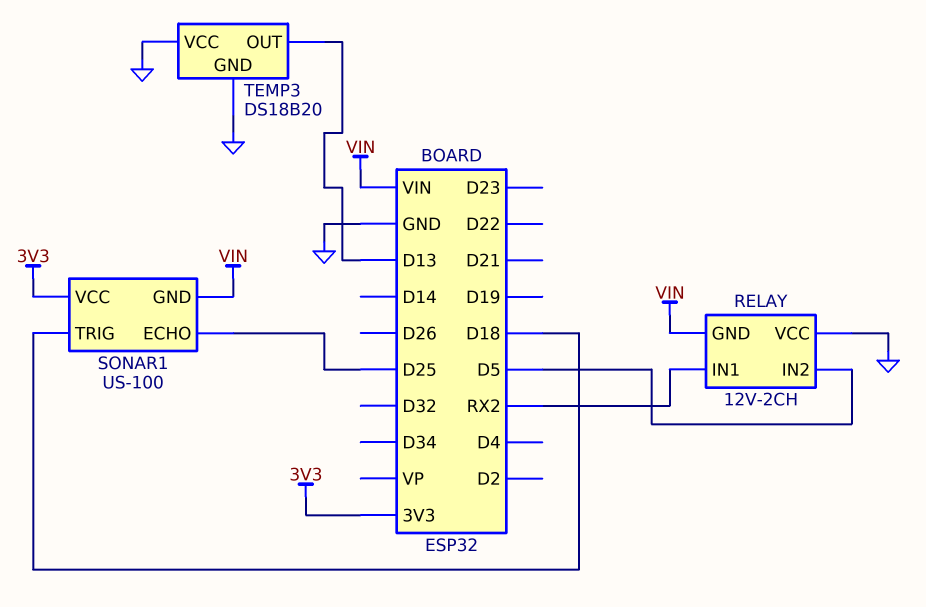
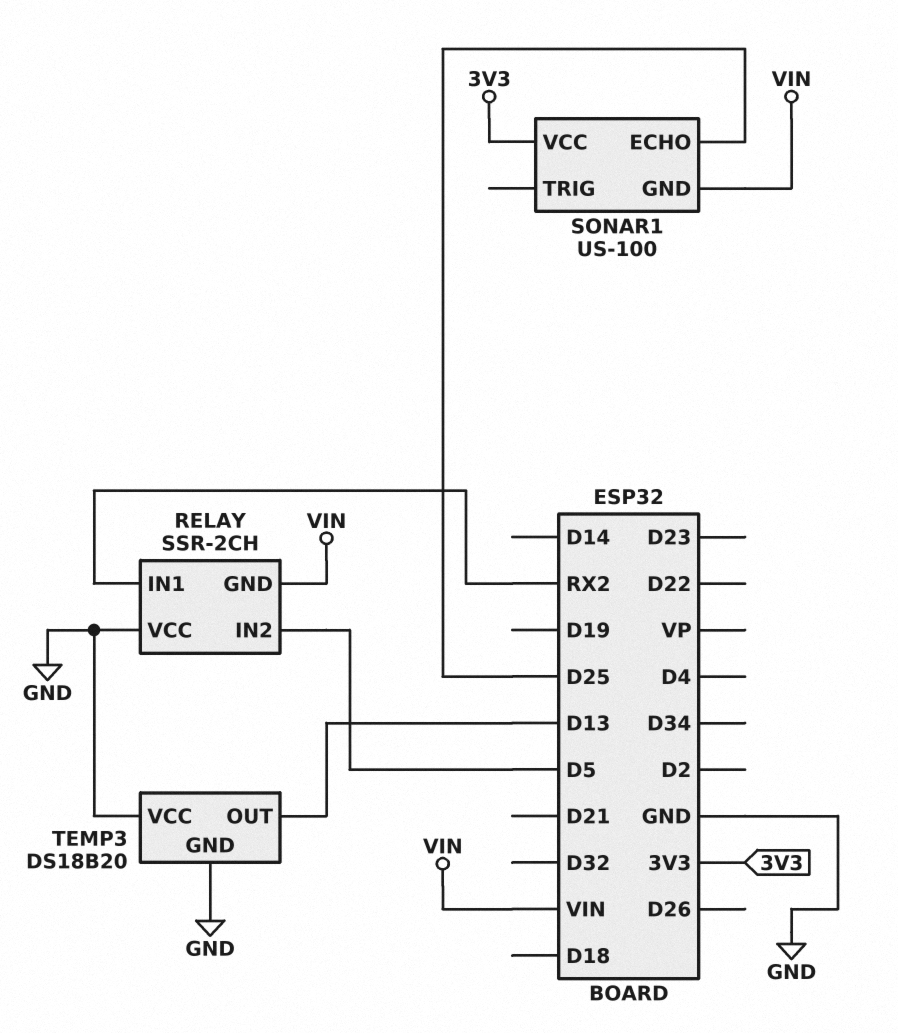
RELAY: 12V-2CH -> SSR-2CH
SONAR1 pin TRIG: D18 -> none

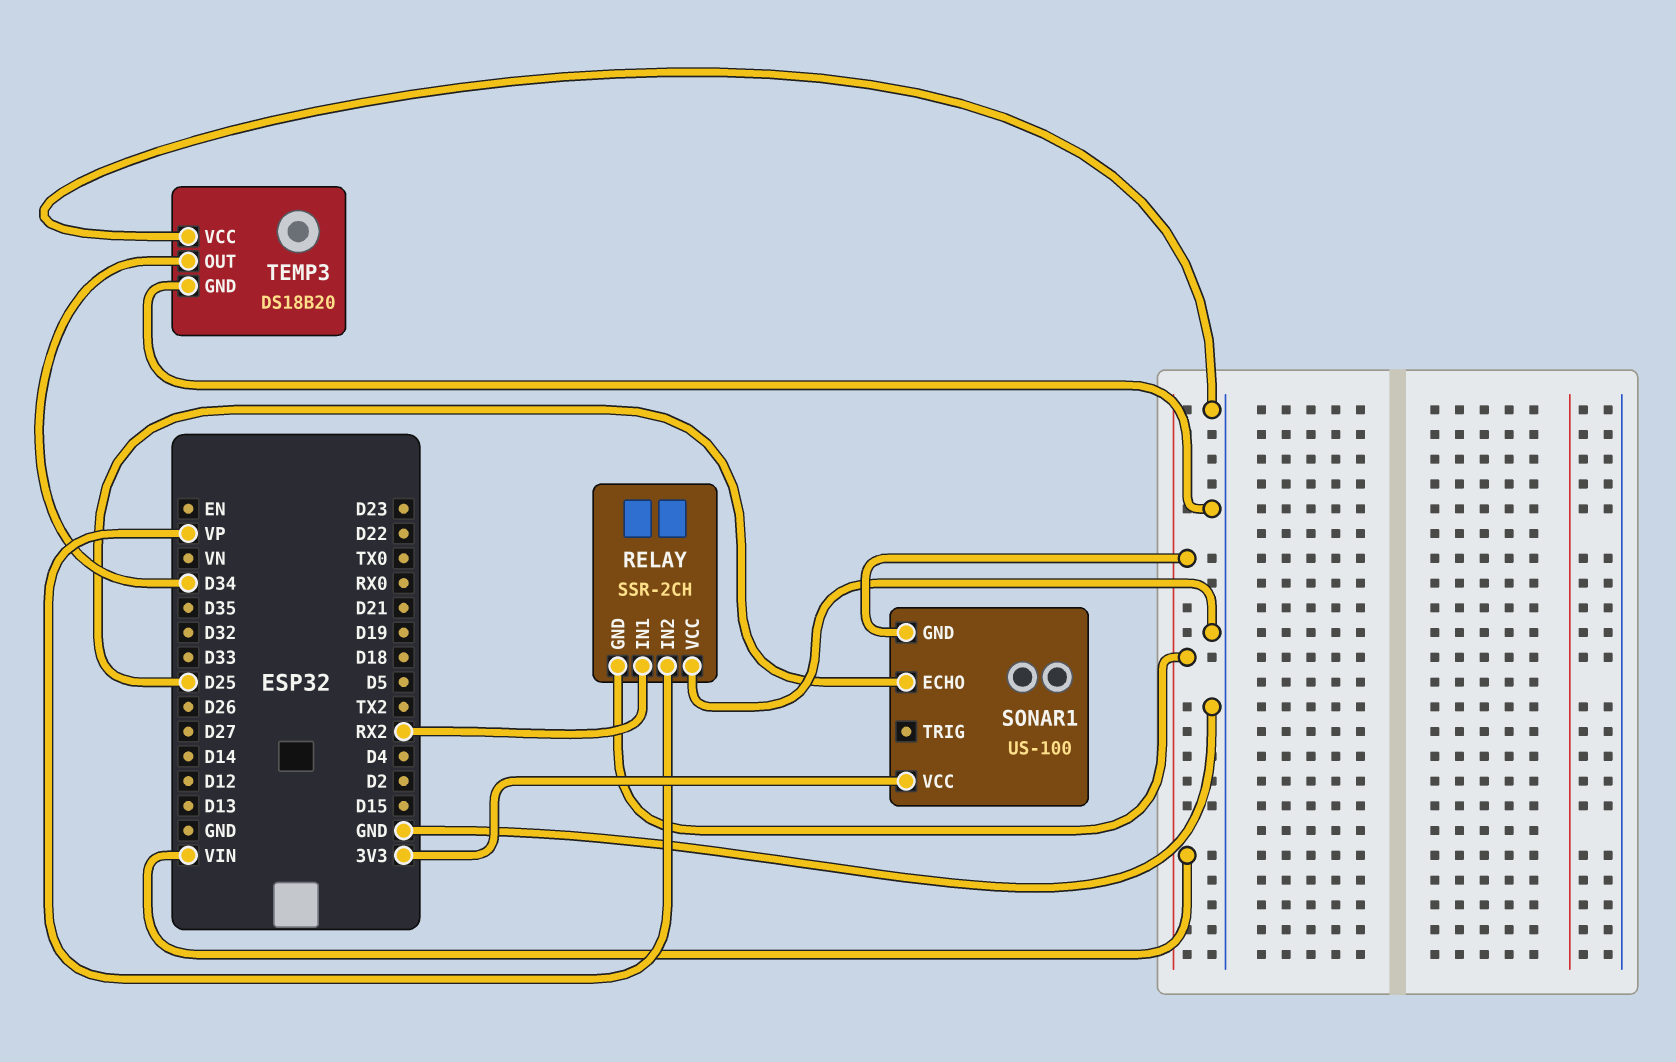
RELAY pin IN2: D5 -> VP
TEMP3 pin OUT: D13 -> D34

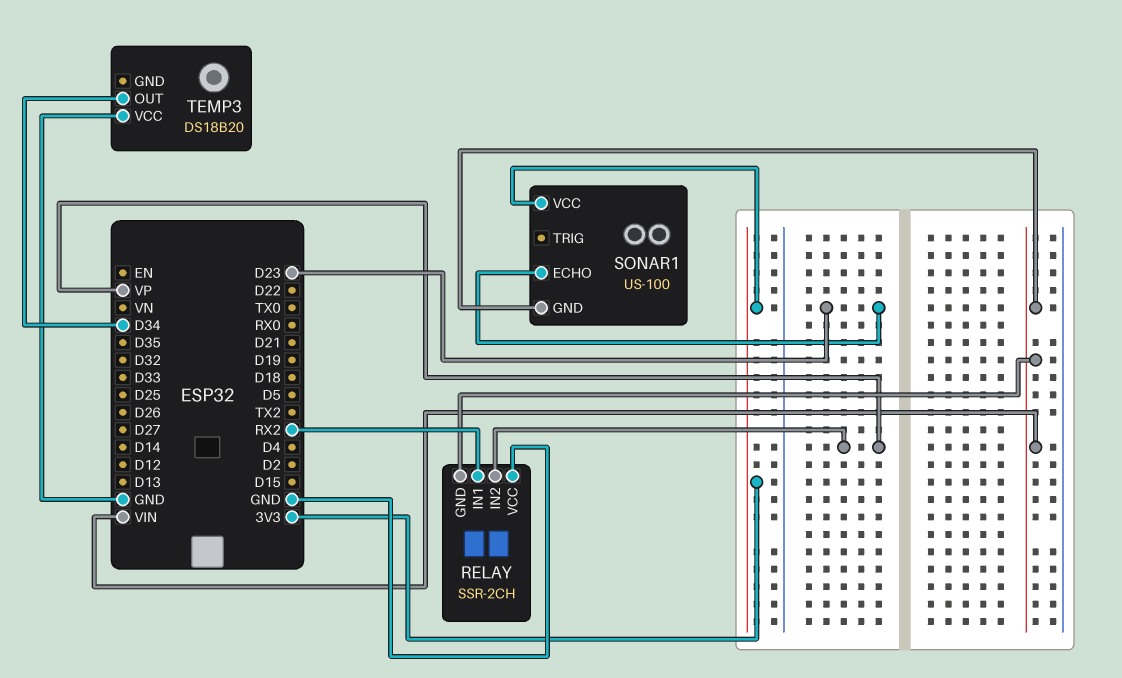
SONAR1 pin ECHO: D25 -> D23
TEMP3 pin GND: GND -> none

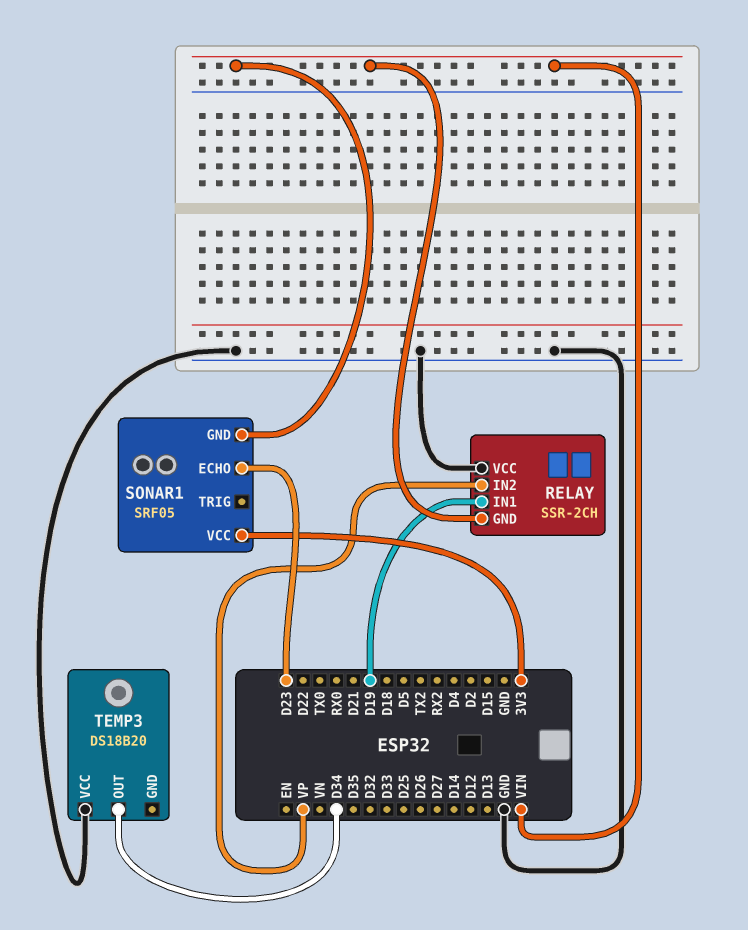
RELAY pin IN1: RX2 -> D19
SONAR1: US-100 -> SRF05

